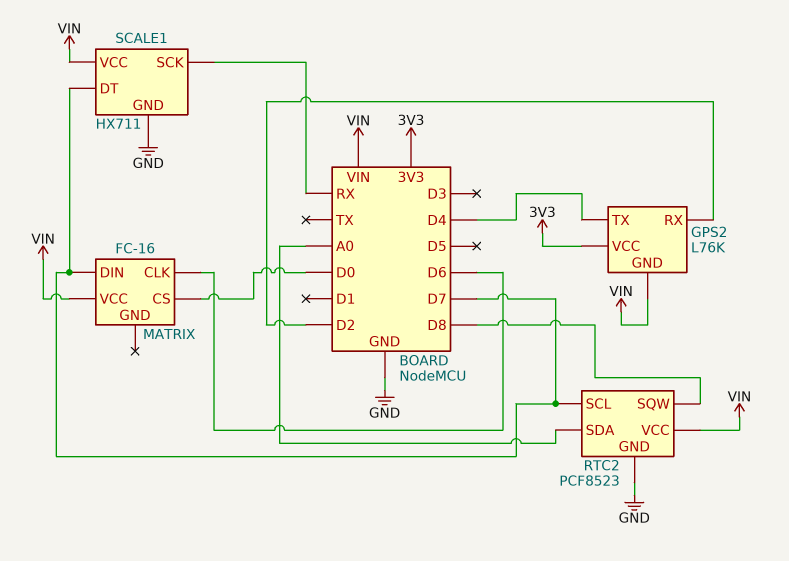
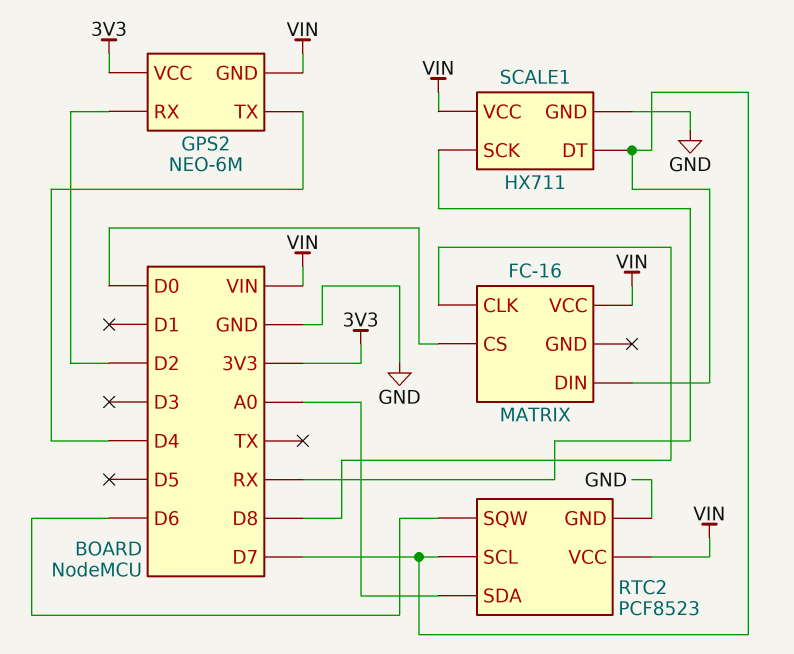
GPS2: L76K -> NEO-6M
MATRIX pin CLK: D6 -> D8
RTC2 pin SQW: D8 -> D6

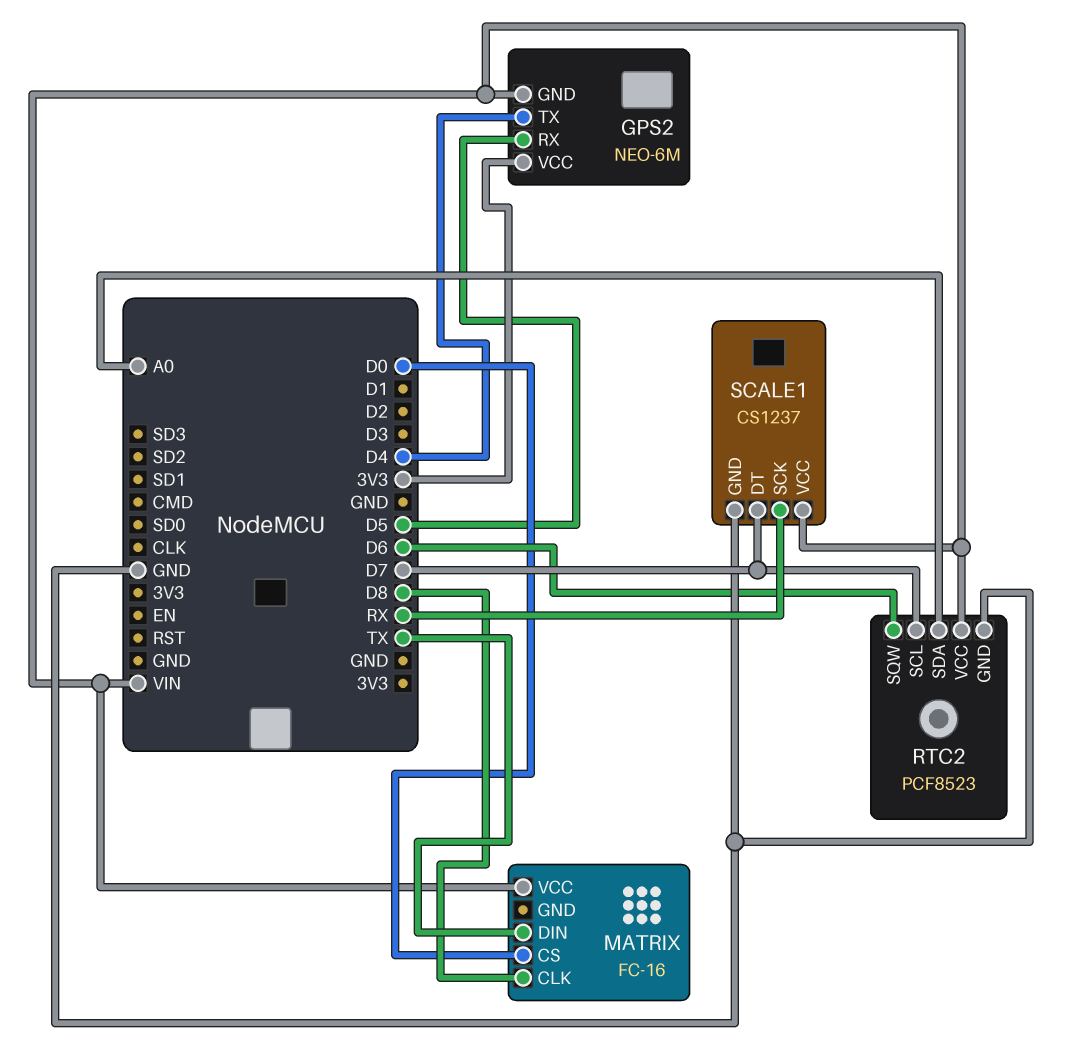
GPS2 pin RX: D2 -> D5
MATRIX pin DIN: D7 -> TX
SCALE1: HX711 -> CS1237

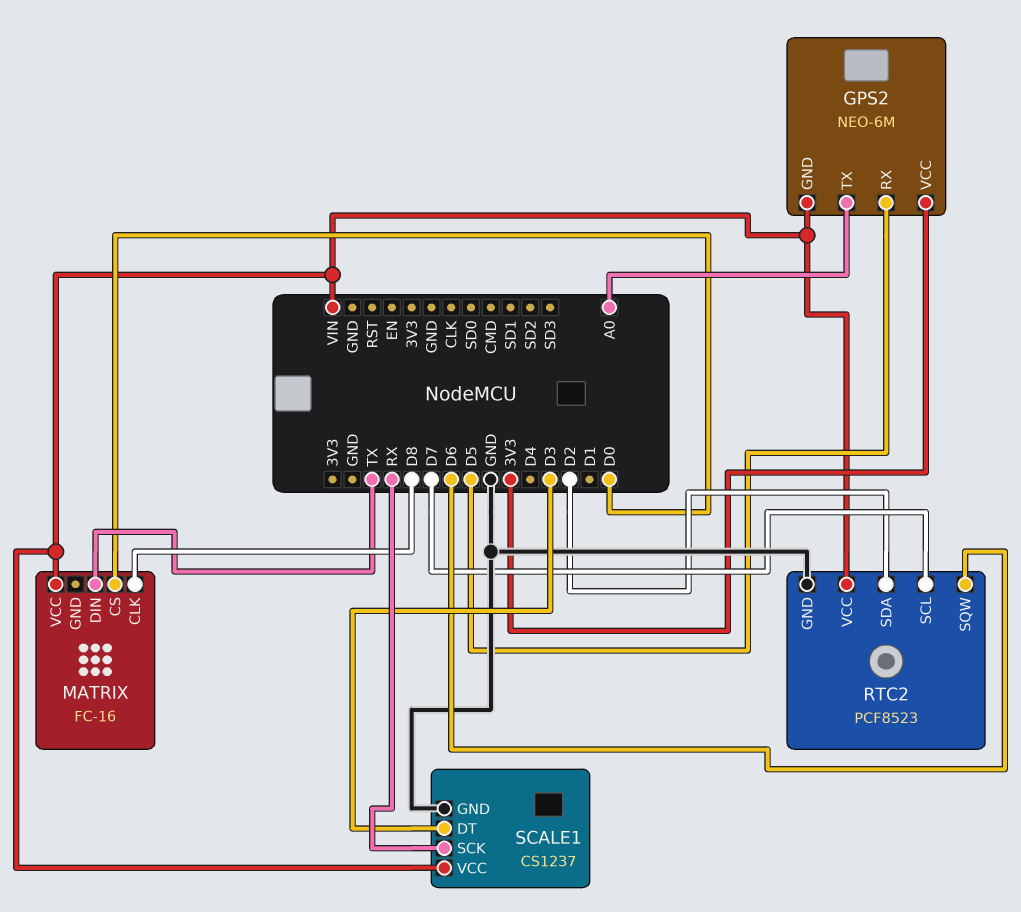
GPS2 pin TX: D4 -> A0
RTC2 pin SDA: A0 -> D2
SCALE1 pin DT: D7 -> D3

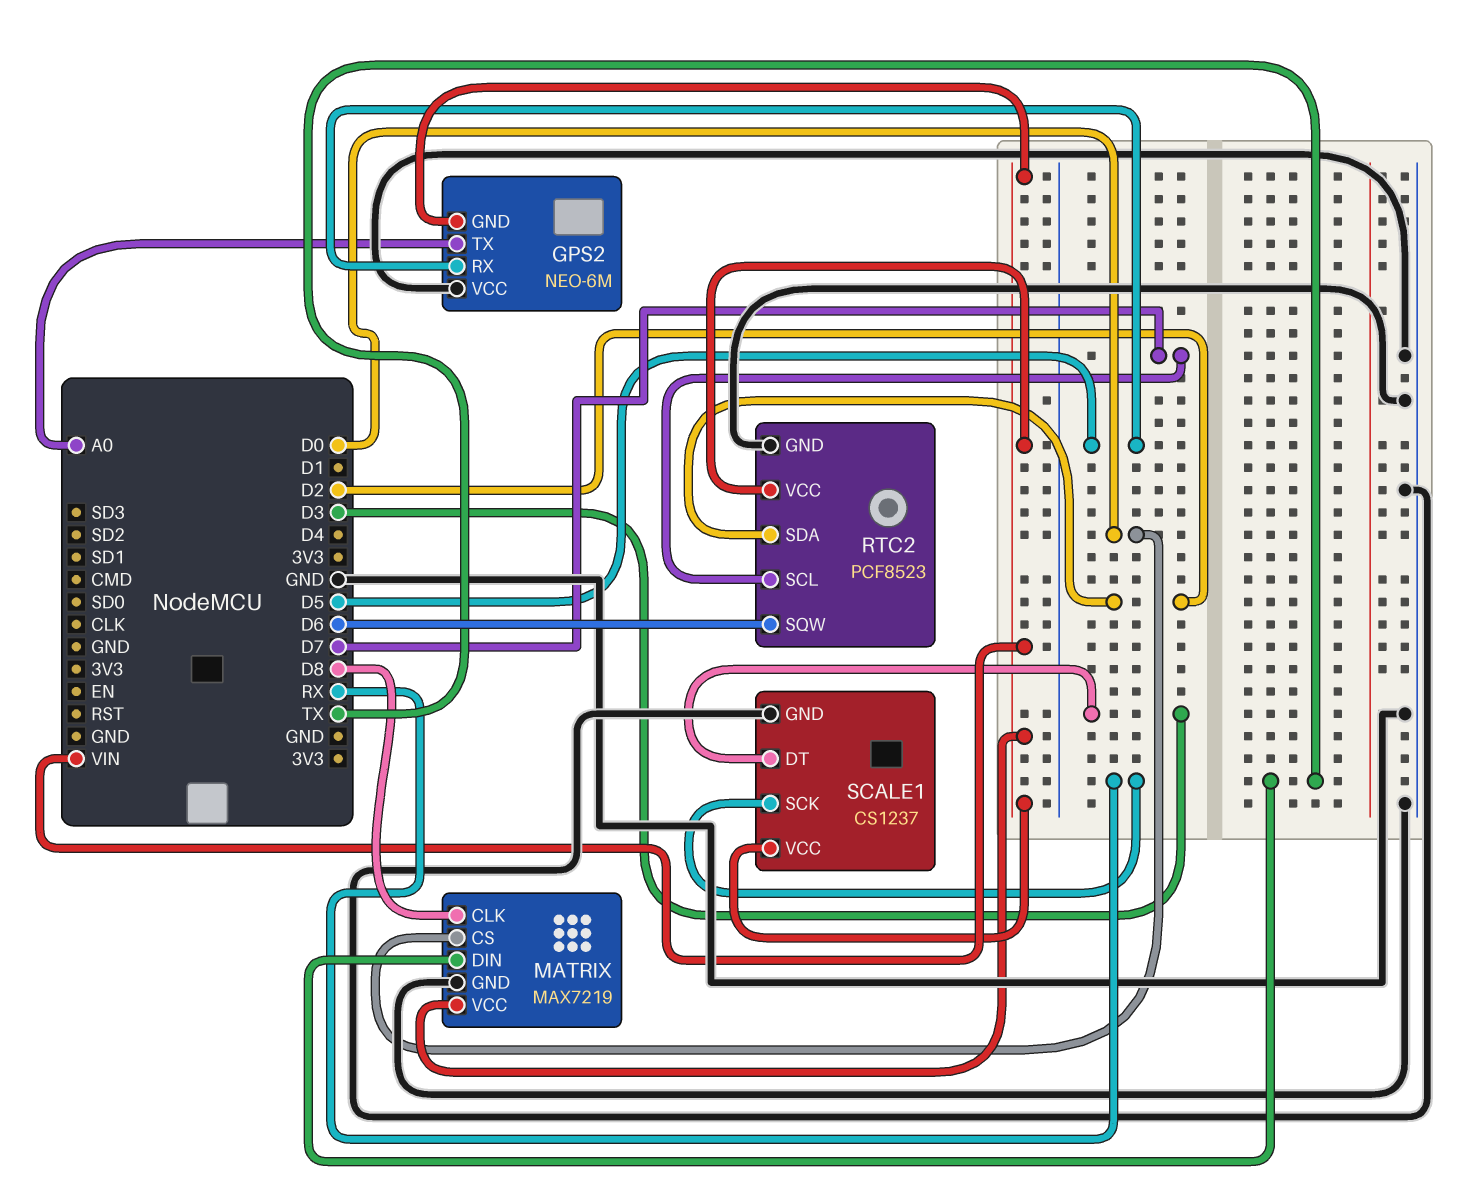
GPS2 pin VCC: 3V3 -> GND
MATRIX: FC-16 -> MAX7219
MATRIX pin GND: none -> GND

